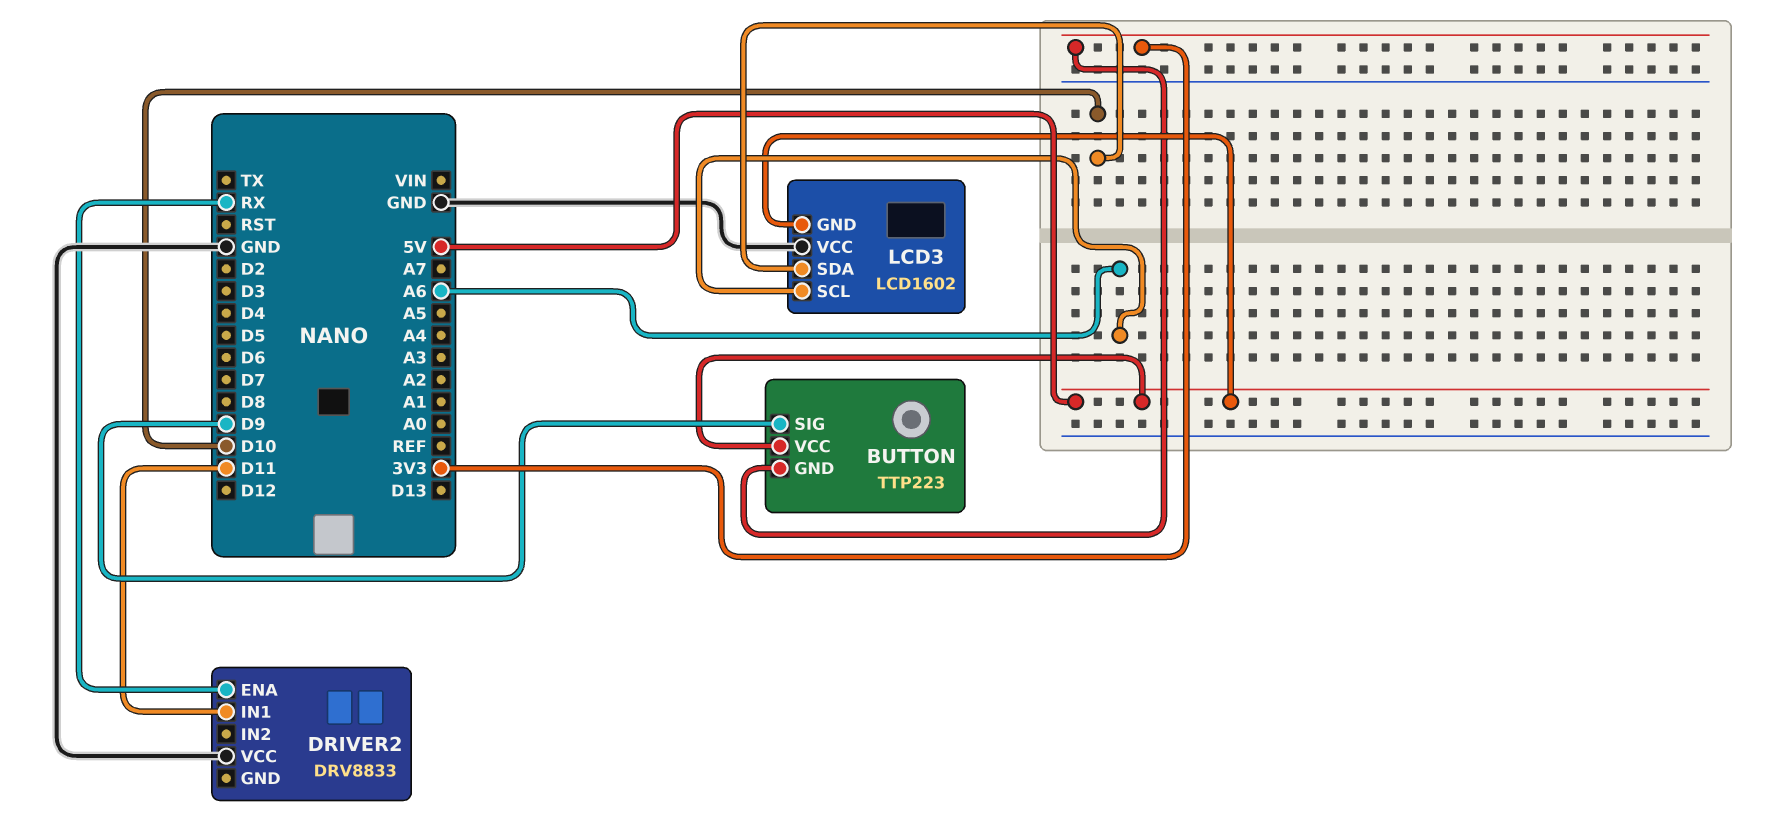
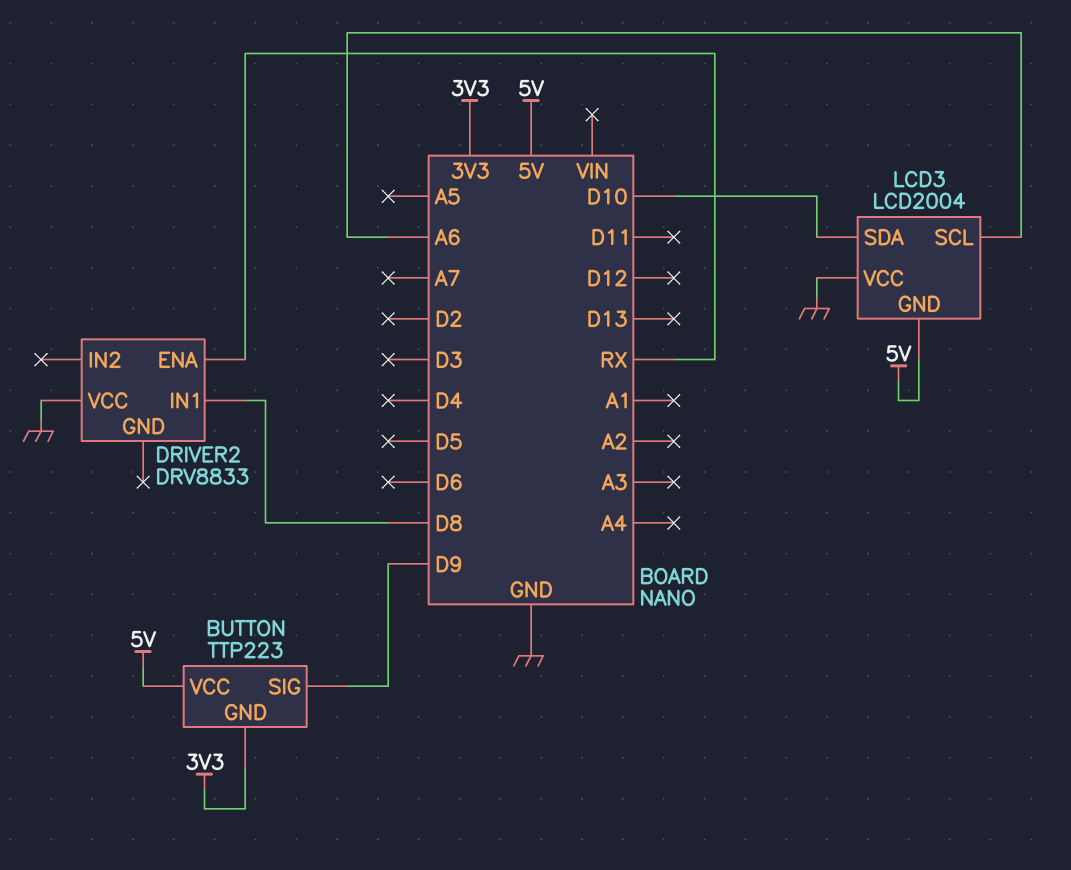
DRIVER2 pin IN1: D11 -> D8
LCD3: LCD1602 -> LCD2004

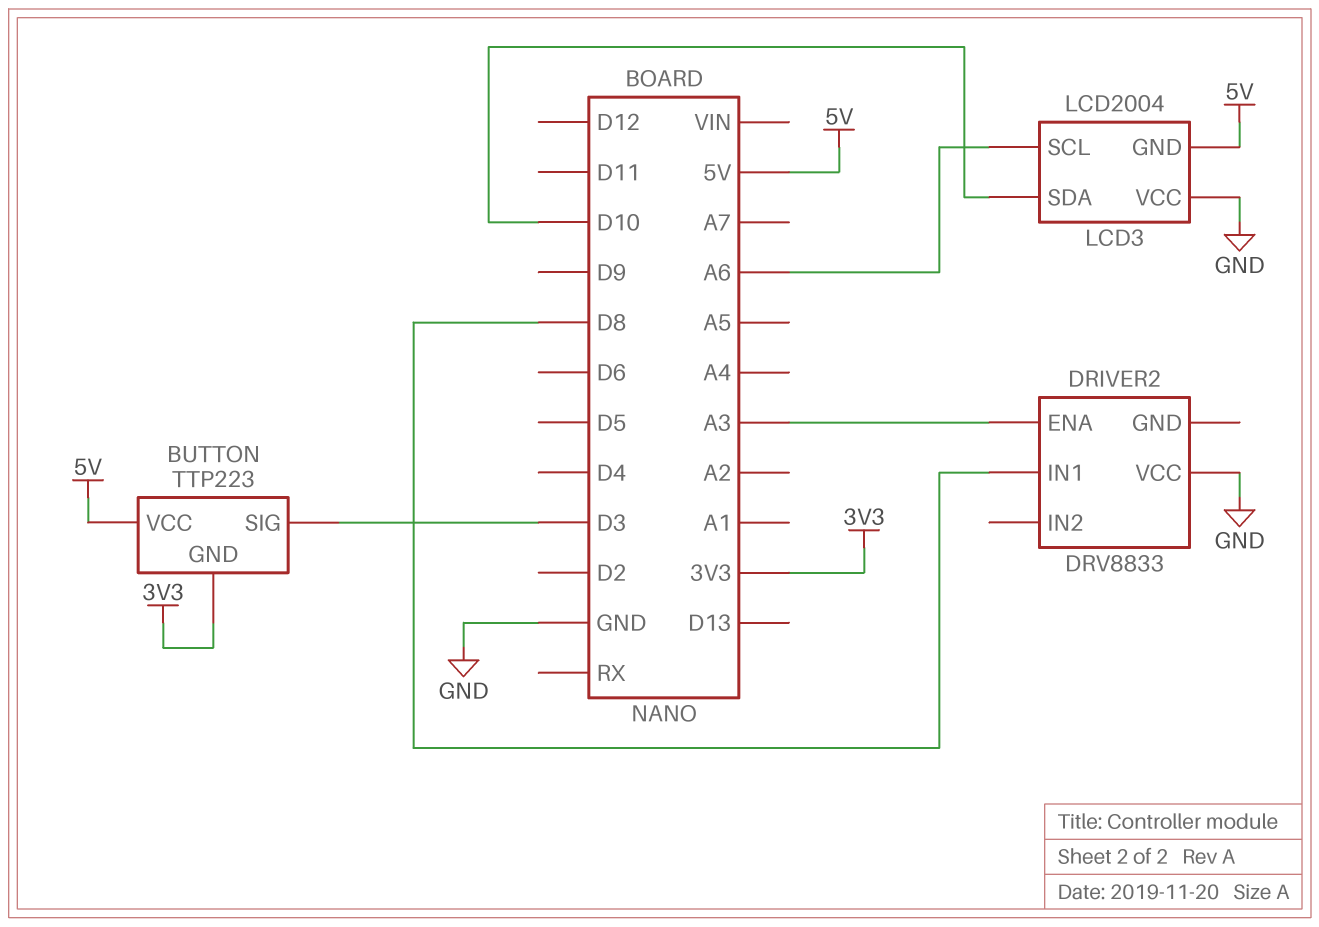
BUTTON pin SIG: D9 -> D3
DRIVER2 pin ENA: RX -> A3

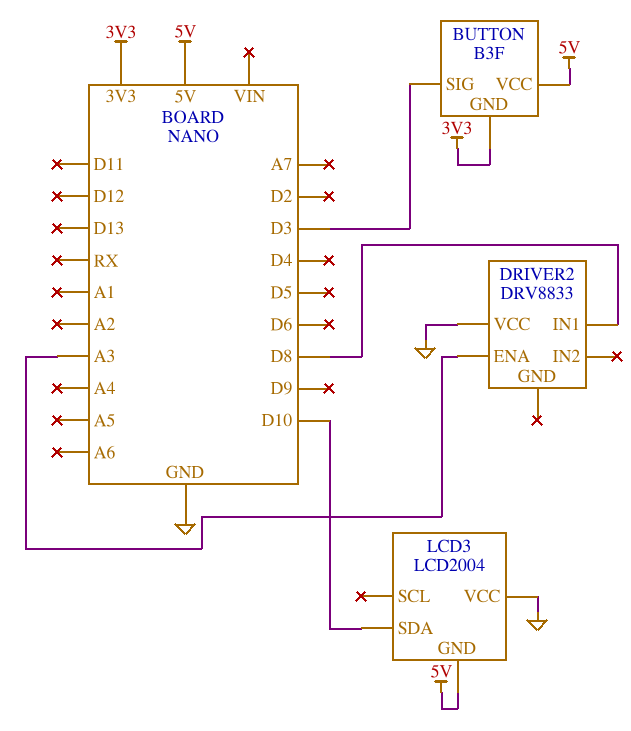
BUTTON: TTP223 -> B3F
LCD3 pin SCL: A6 -> none

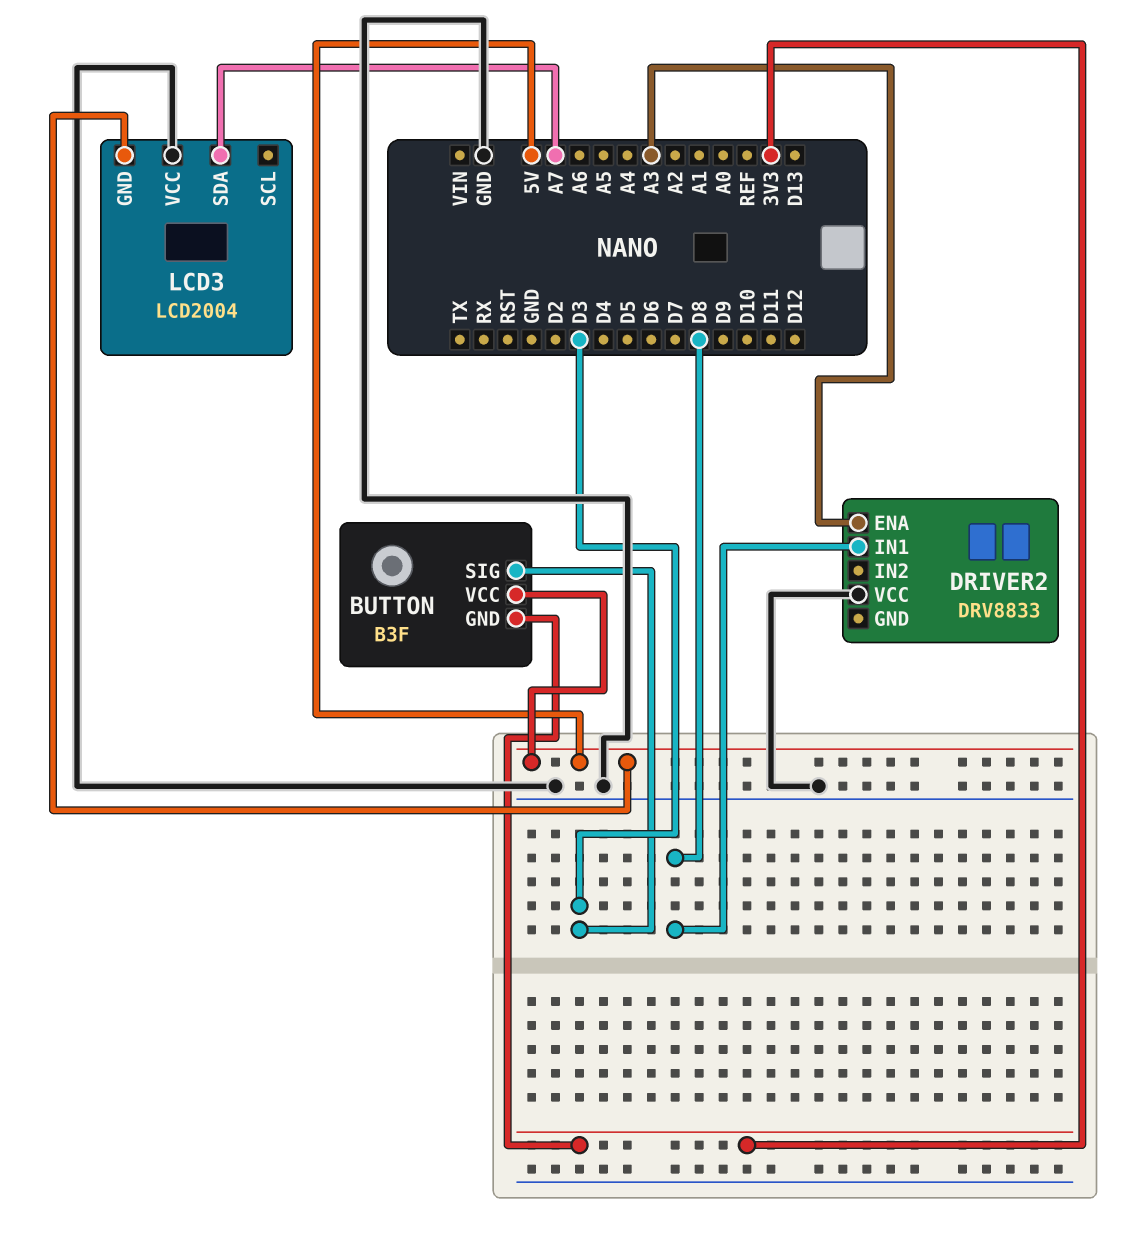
LCD3 pin SDA: D10 -> A7

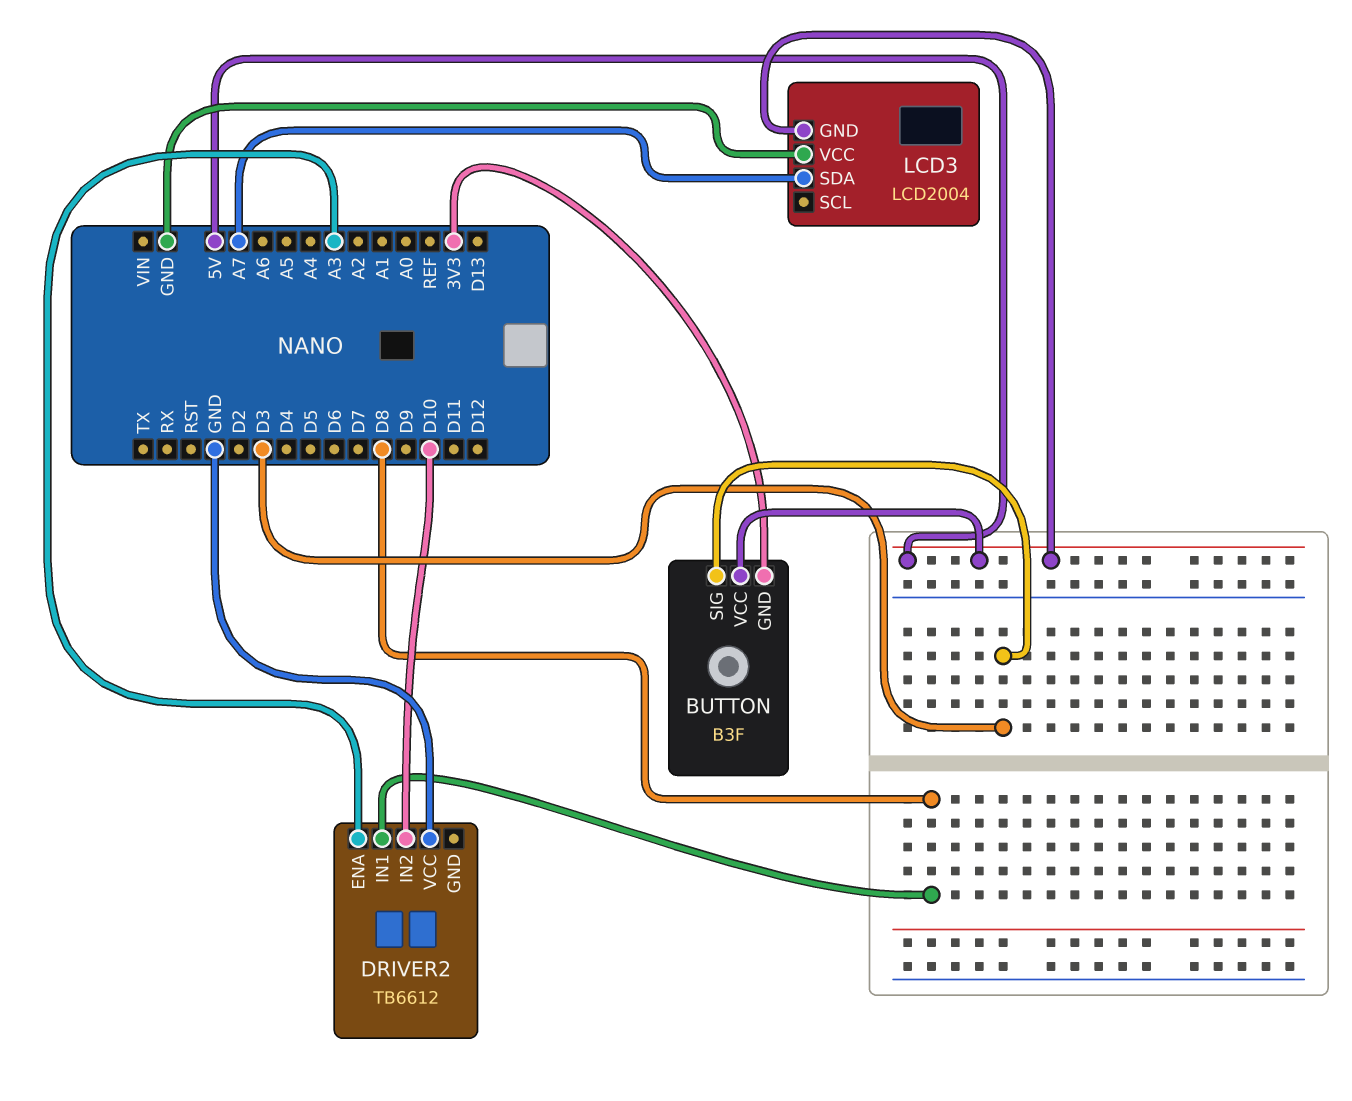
DRIVER2: DRV8833 -> TB6612
DRIVER2 pin IN2: none -> D10

